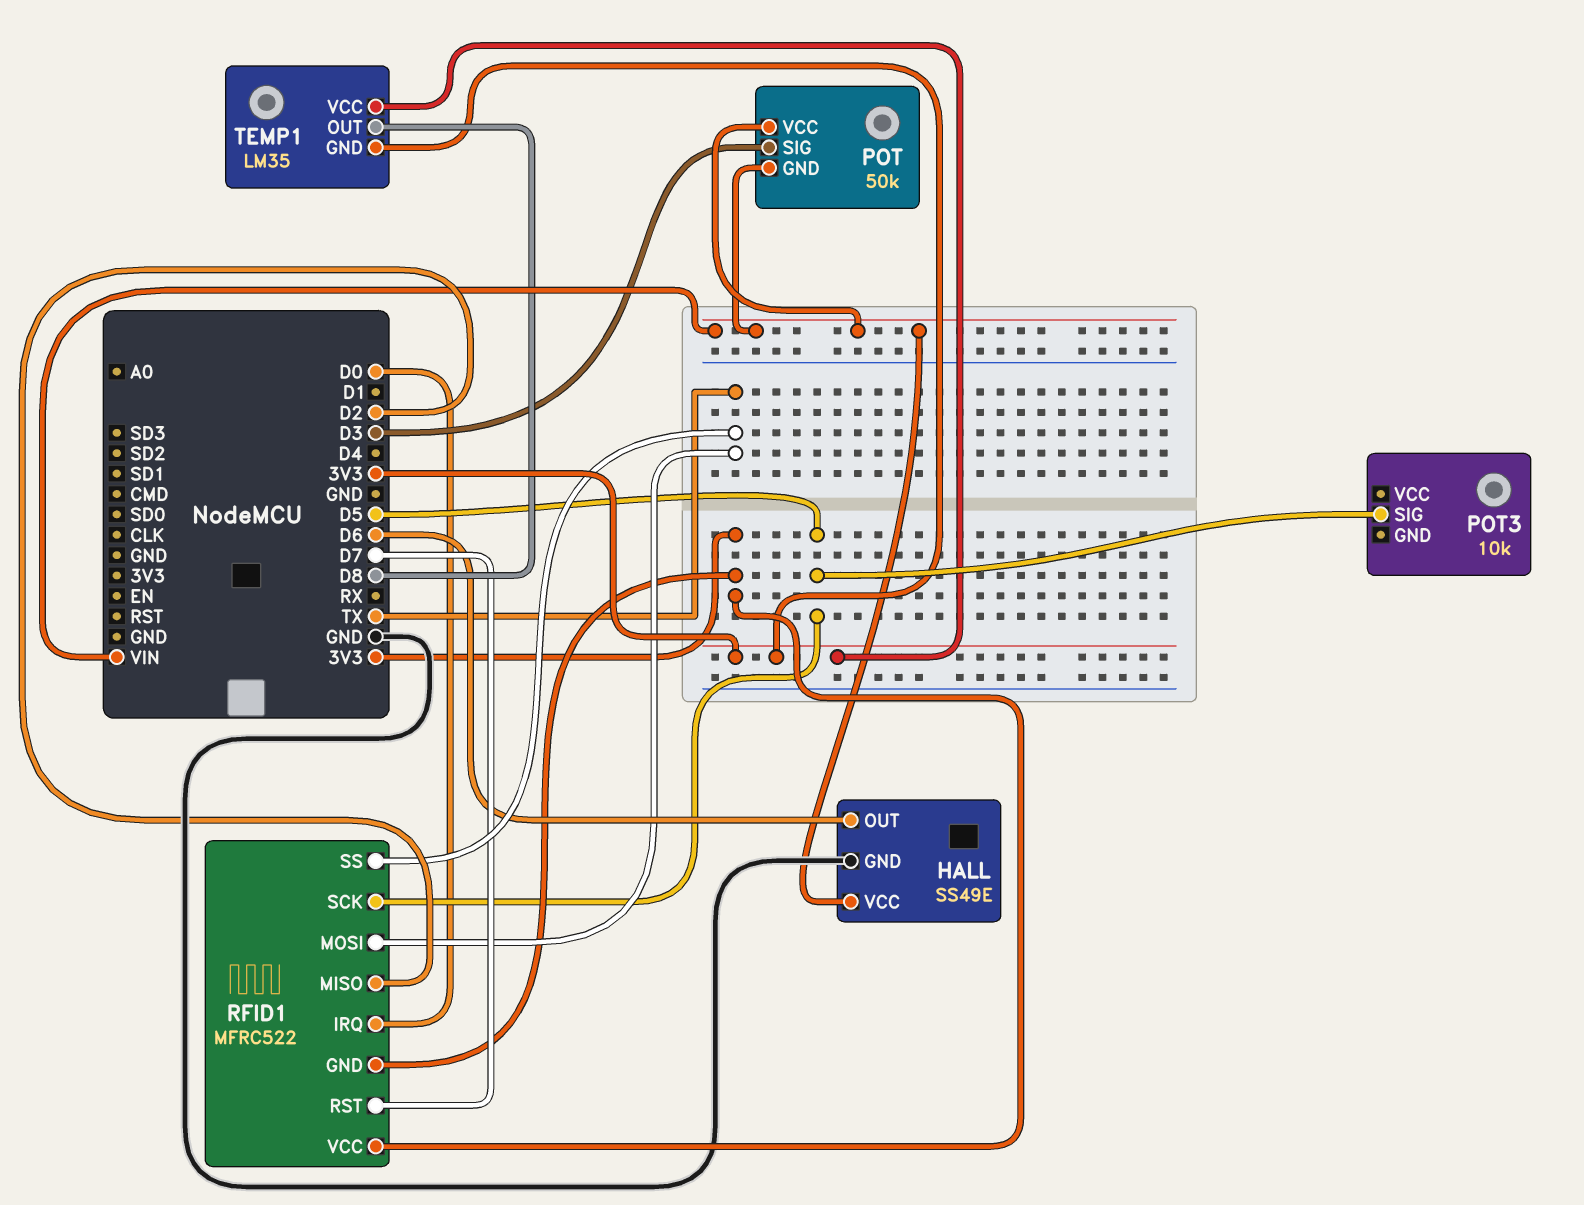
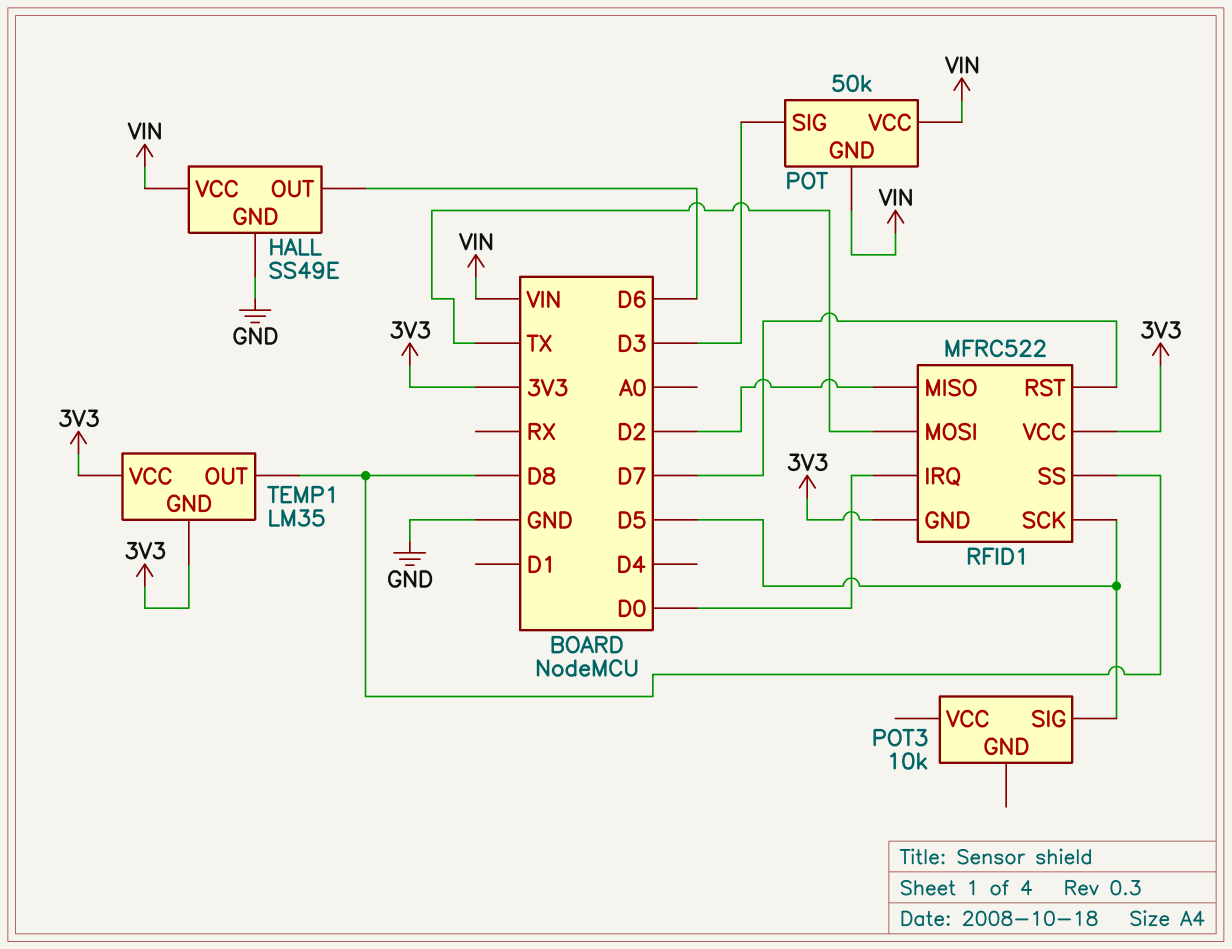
RFID1 pin SS: TX -> D8

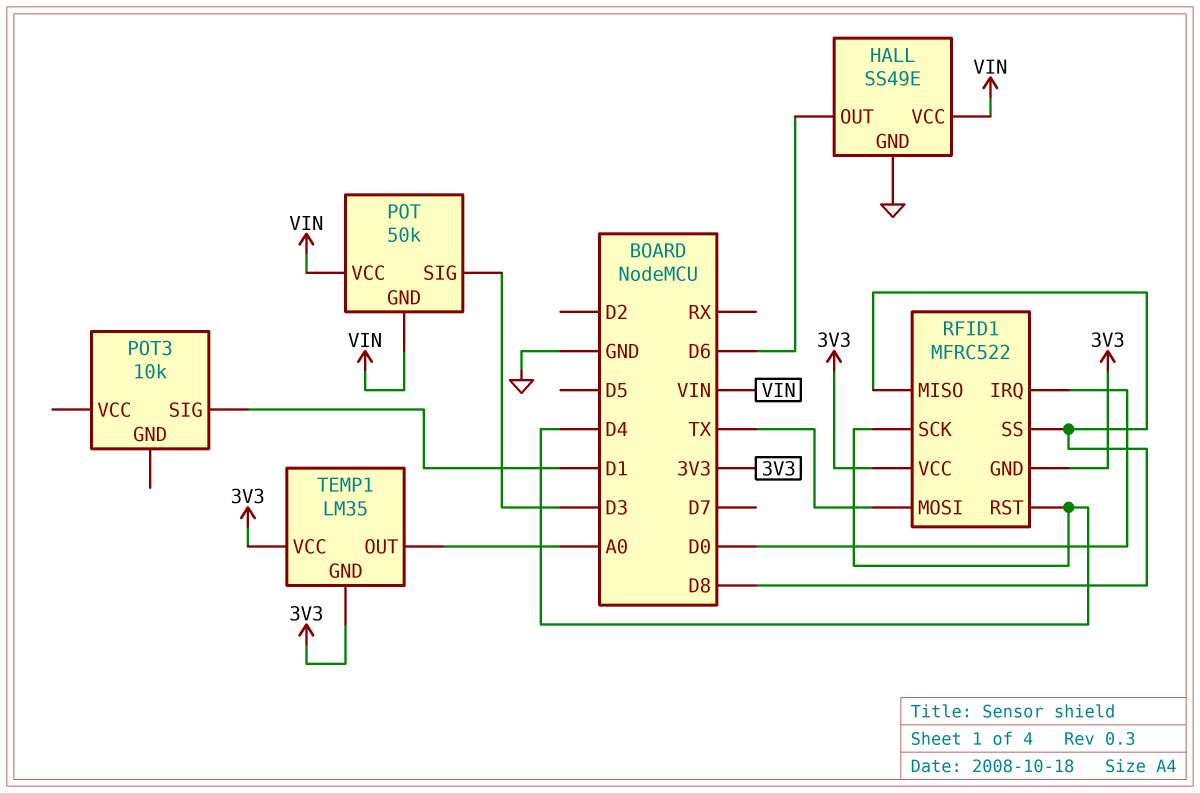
POT3 pin SIG: D5 -> D1
RFID1 pin MISO: D2 -> D8
RFID1 pin RST: D7 -> D4
RFID1 pin SCK: D5 -> D4
TEMP1 pin OUT: D8 -> A0

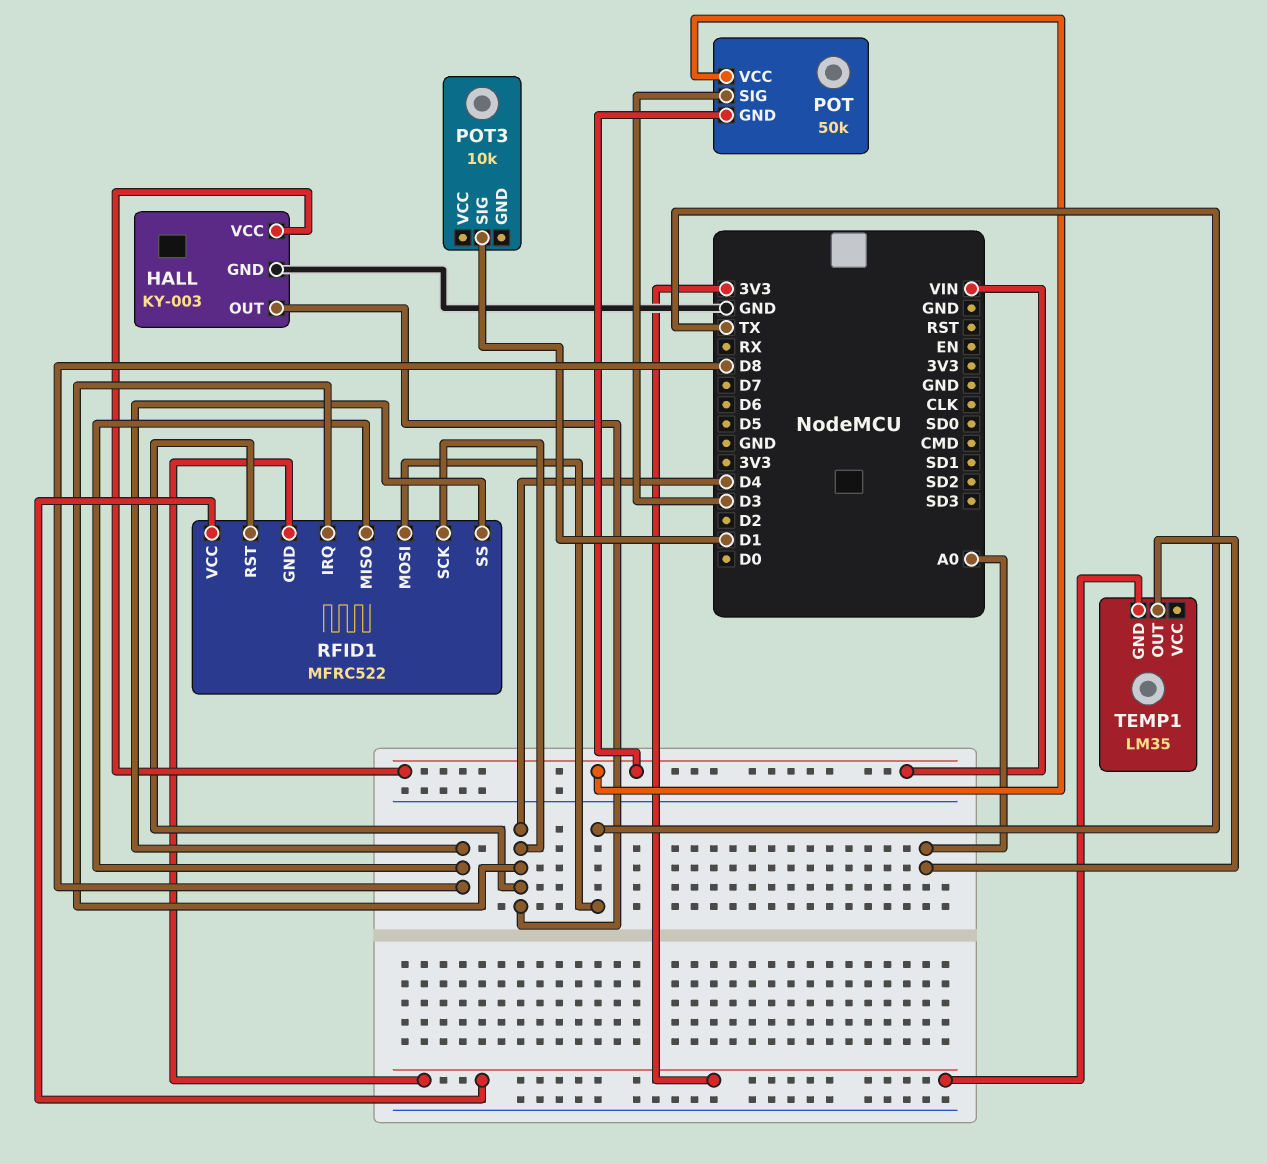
HALL: SS49E -> KY-003
HALL pin OUT: D6 -> D4
RFID1 pin IRQ: D0 -> D4
TEMP1 pin VCC: 3V3 -> none

